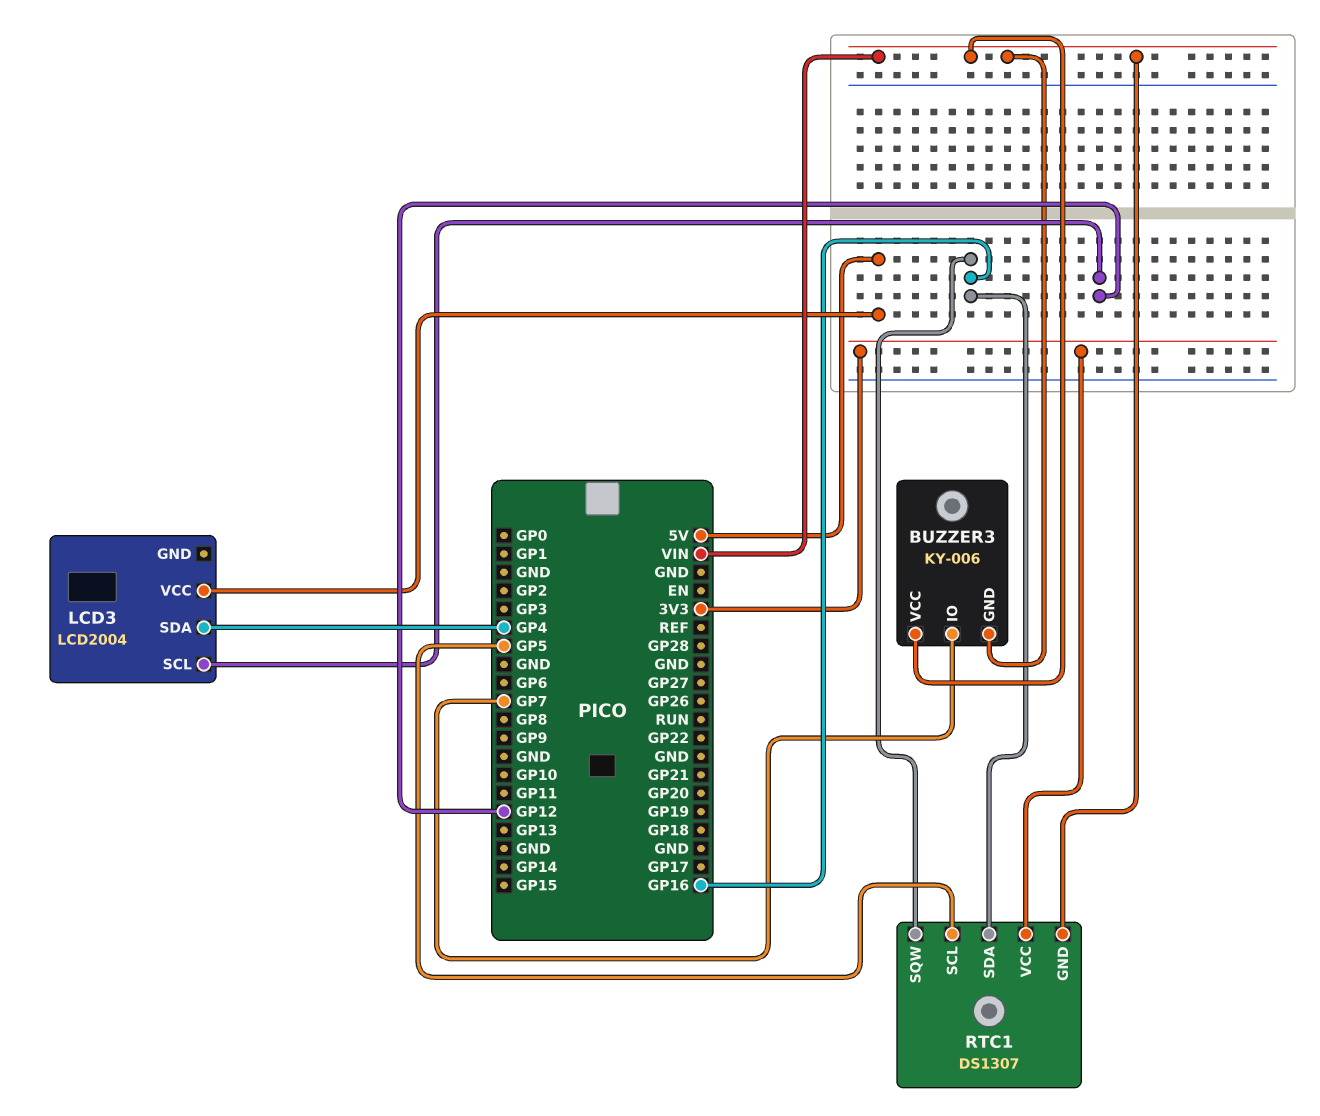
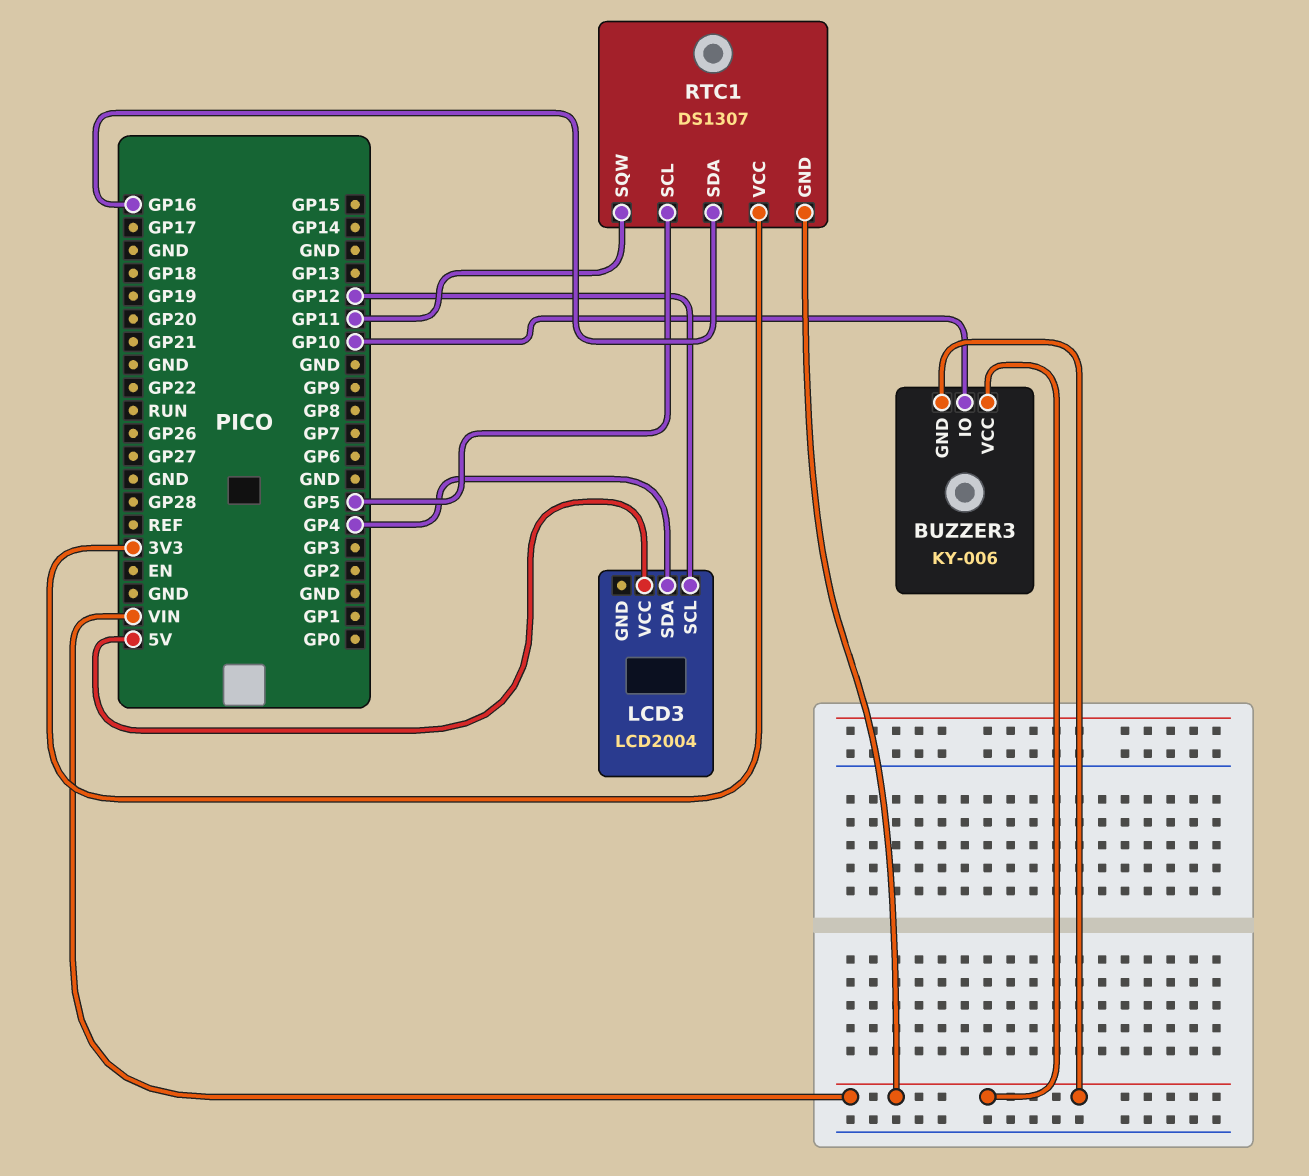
BUZZER3 pin IO: GP7 -> GP10
RTC1 pin SQW: GP16 -> GP11

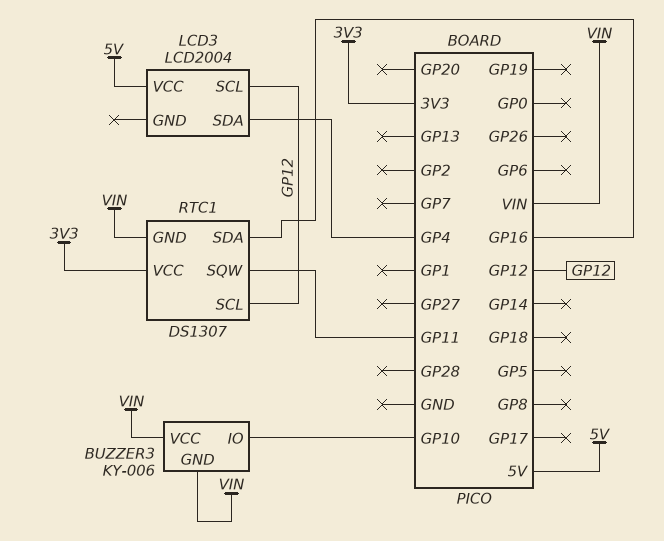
RTC1 pin SCL: GP5 -> GP12

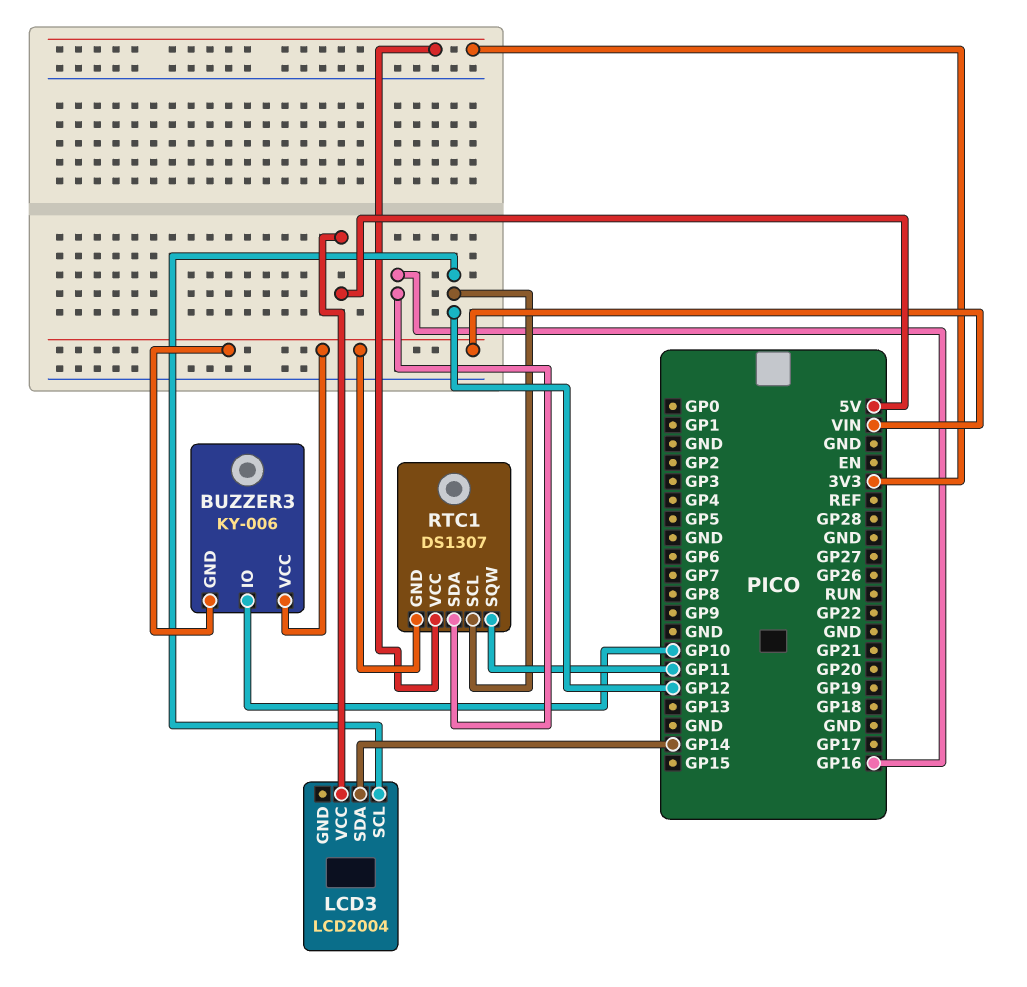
LCD3 pin SDA: GP4 -> GP14

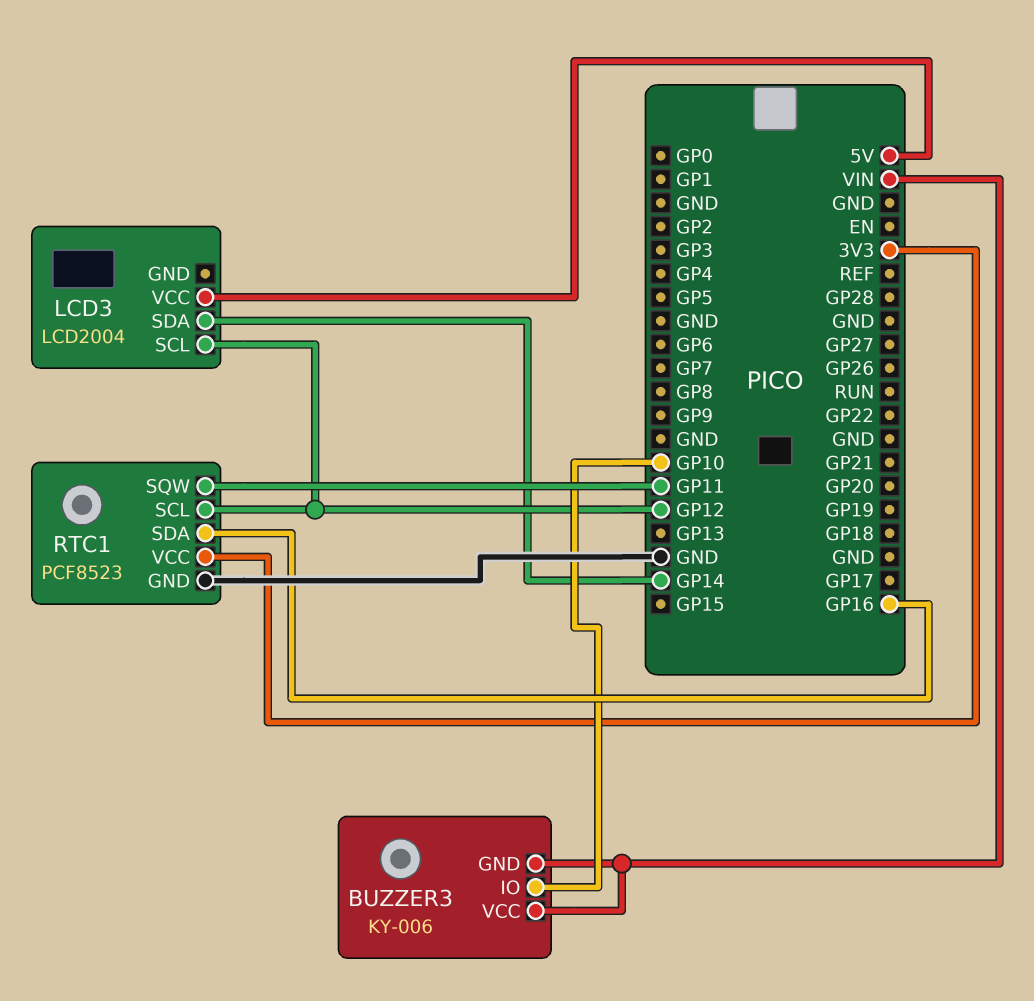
RTC1: DS1307 -> PCF8523
RTC1 pin GND: VIN -> GND

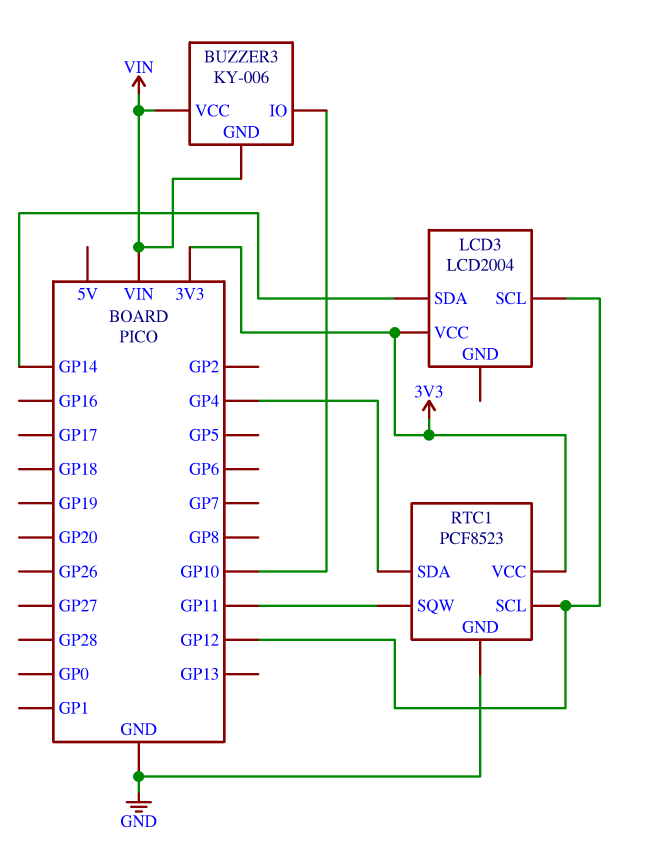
LCD3 pin VCC: 5V -> 3V3
RTC1 pin SDA: GP16 -> GP4

